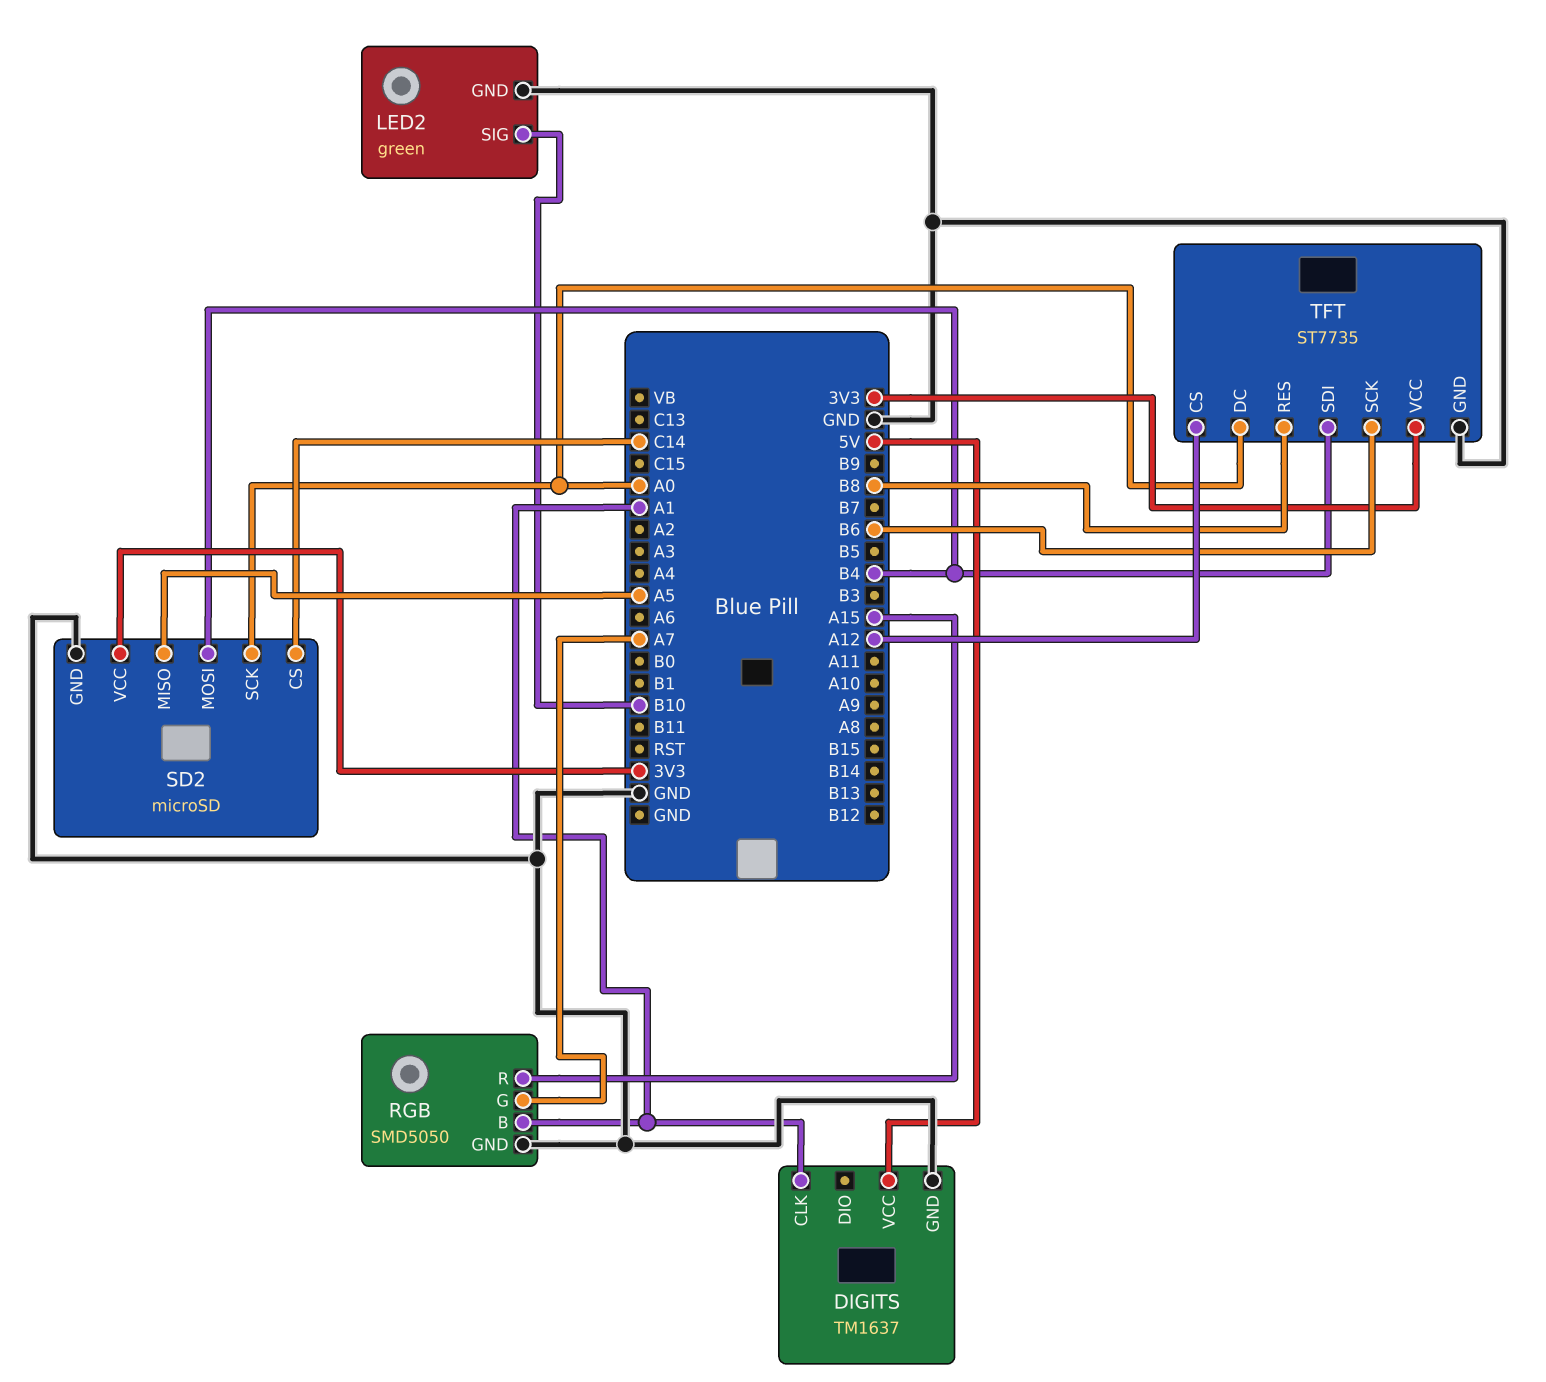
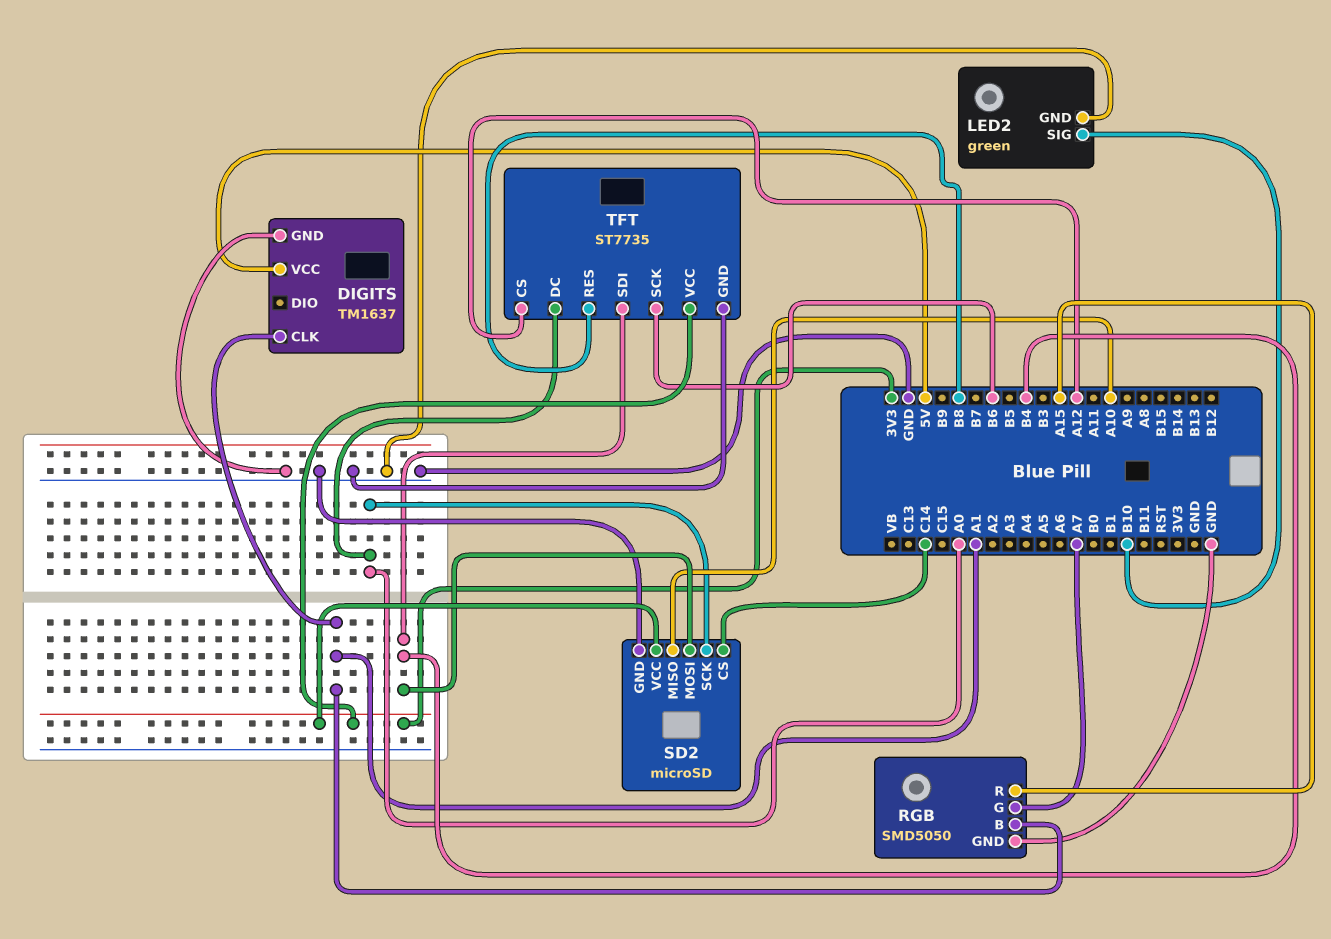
SD2 pin MISO: A5 -> A10

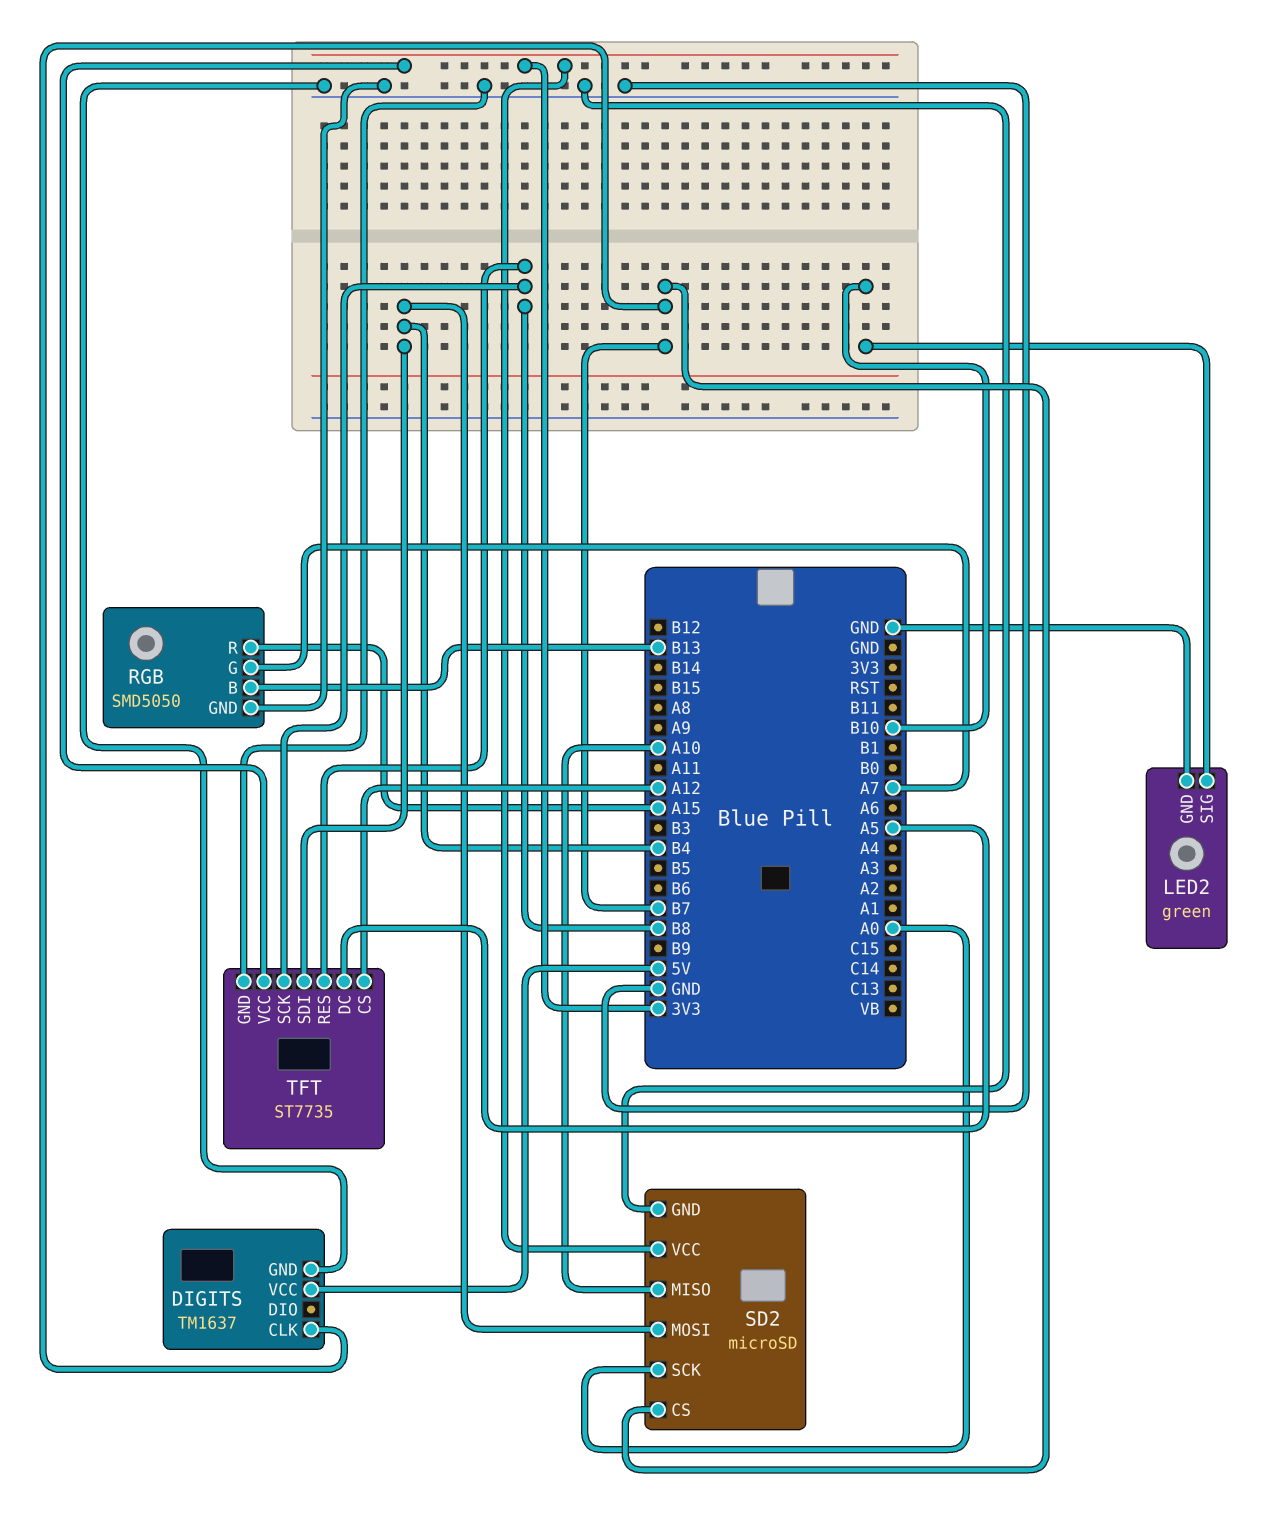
DIGITS pin CLK: A1 -> B7
RGB pin B: A1 -> B13
SD2 pin CS: C14 -> B7
TFT pin DC: A0 -> A5
TFT pin SCK: B6 -> B8

